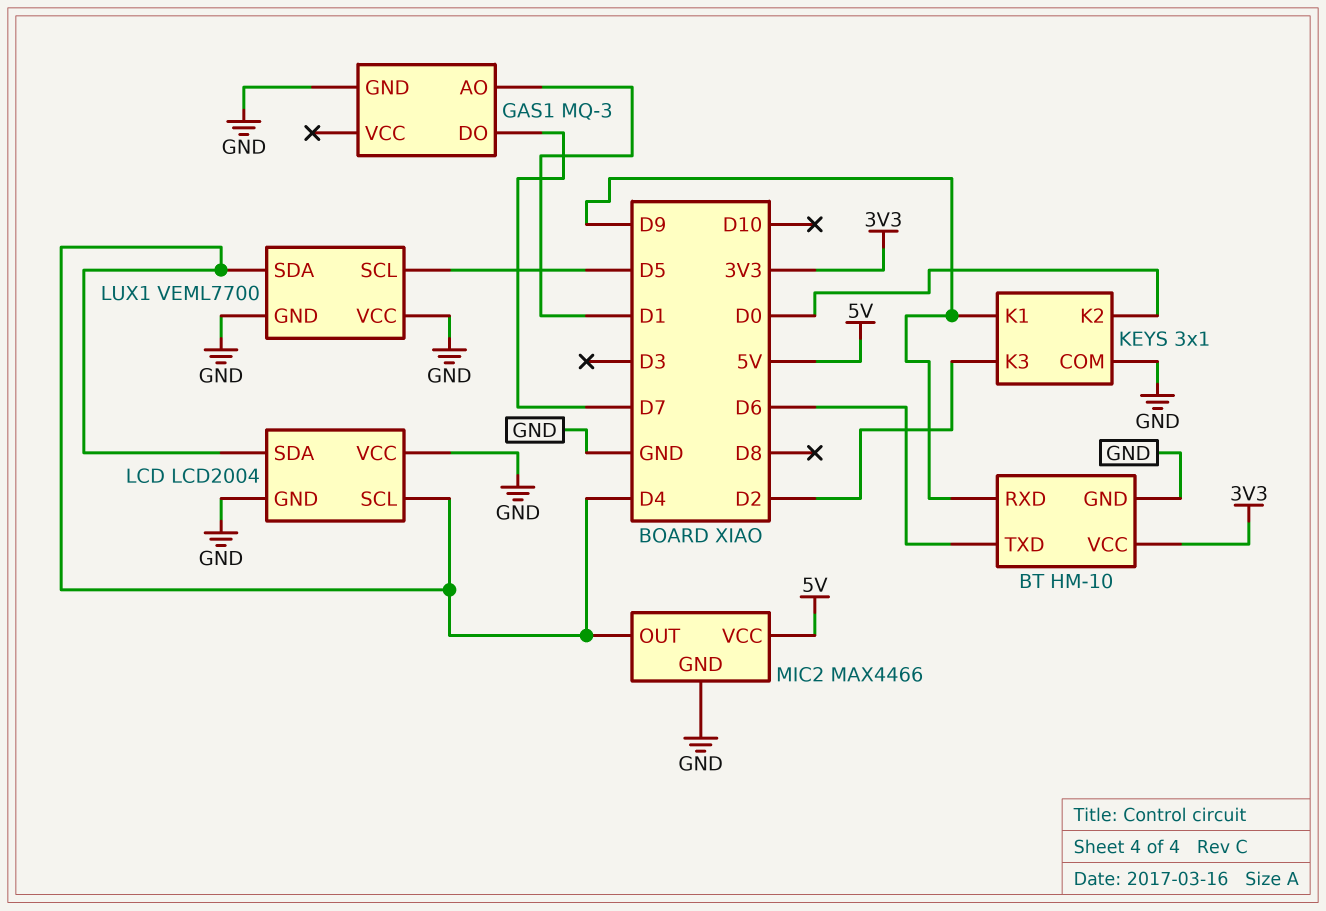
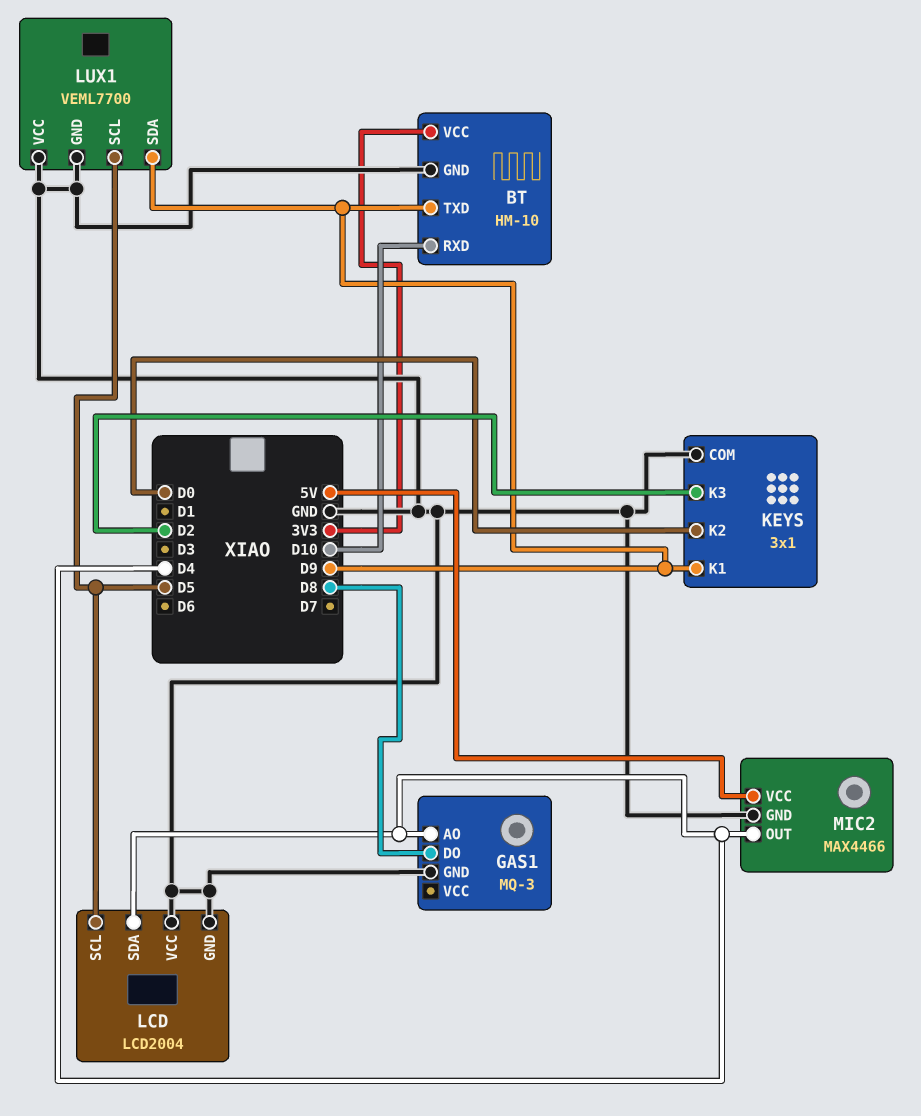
BT pin RXD: D9 -> D10
BT pin TXD: D6 -> D9
GAS1 pin AO: D1 -> D4
GAS1 pin DO: D7 -> D8
LCD pin SCL: D4 -> D5
LUX1 pin SDA: D4 -> D9

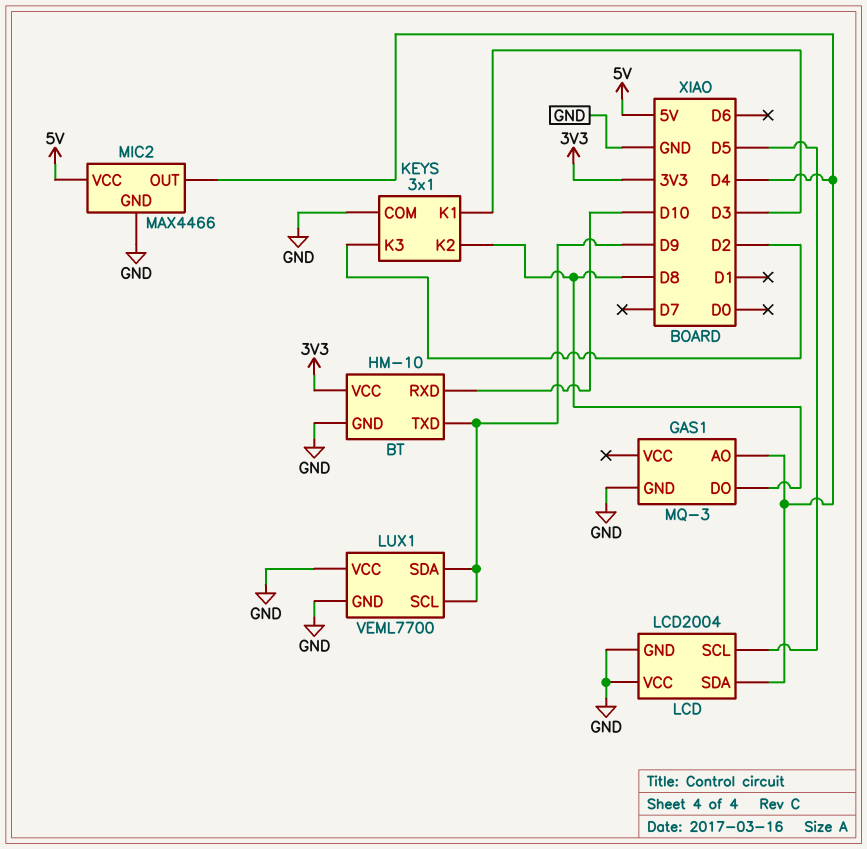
KEYS pin K1: D9 -> D3
KEYS pin K2: D0 -> D8
LUX1 pin SCL: D5 -> D9

